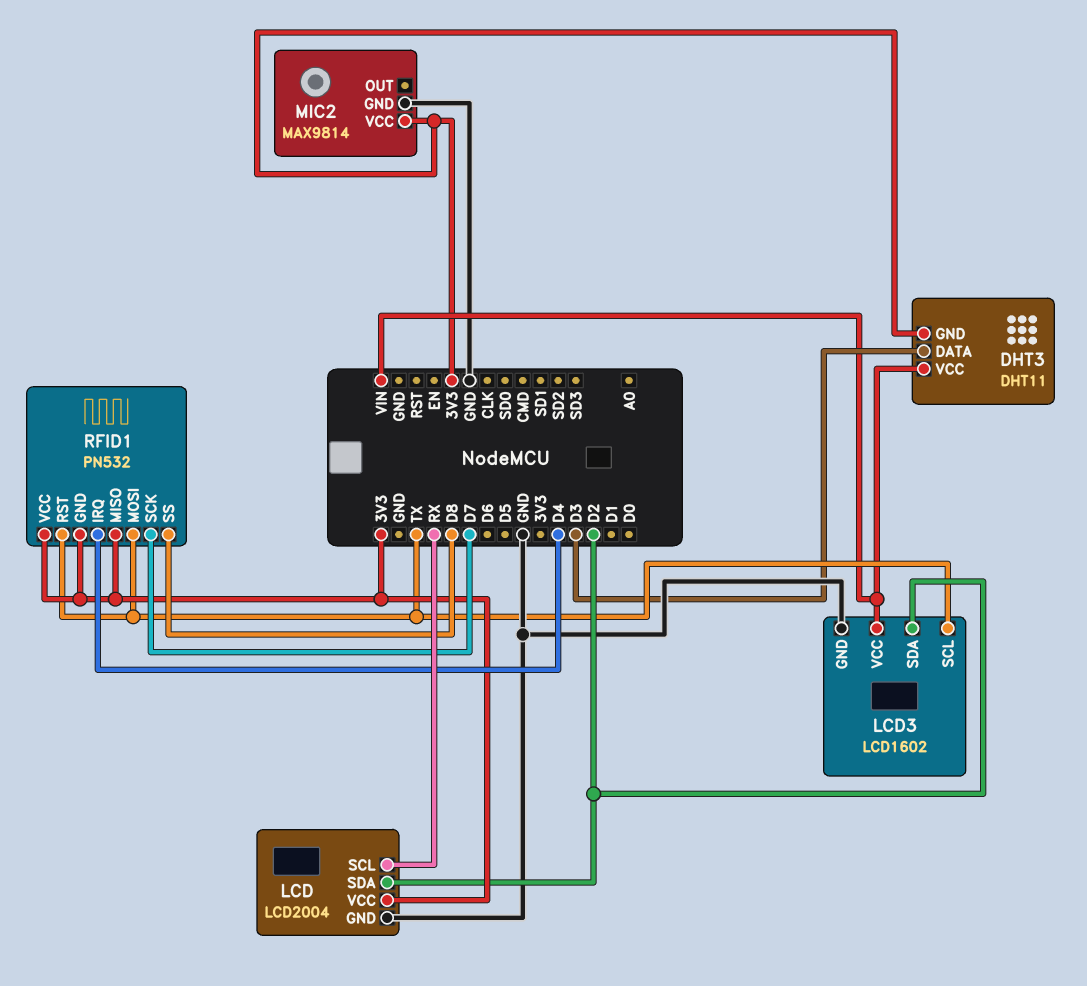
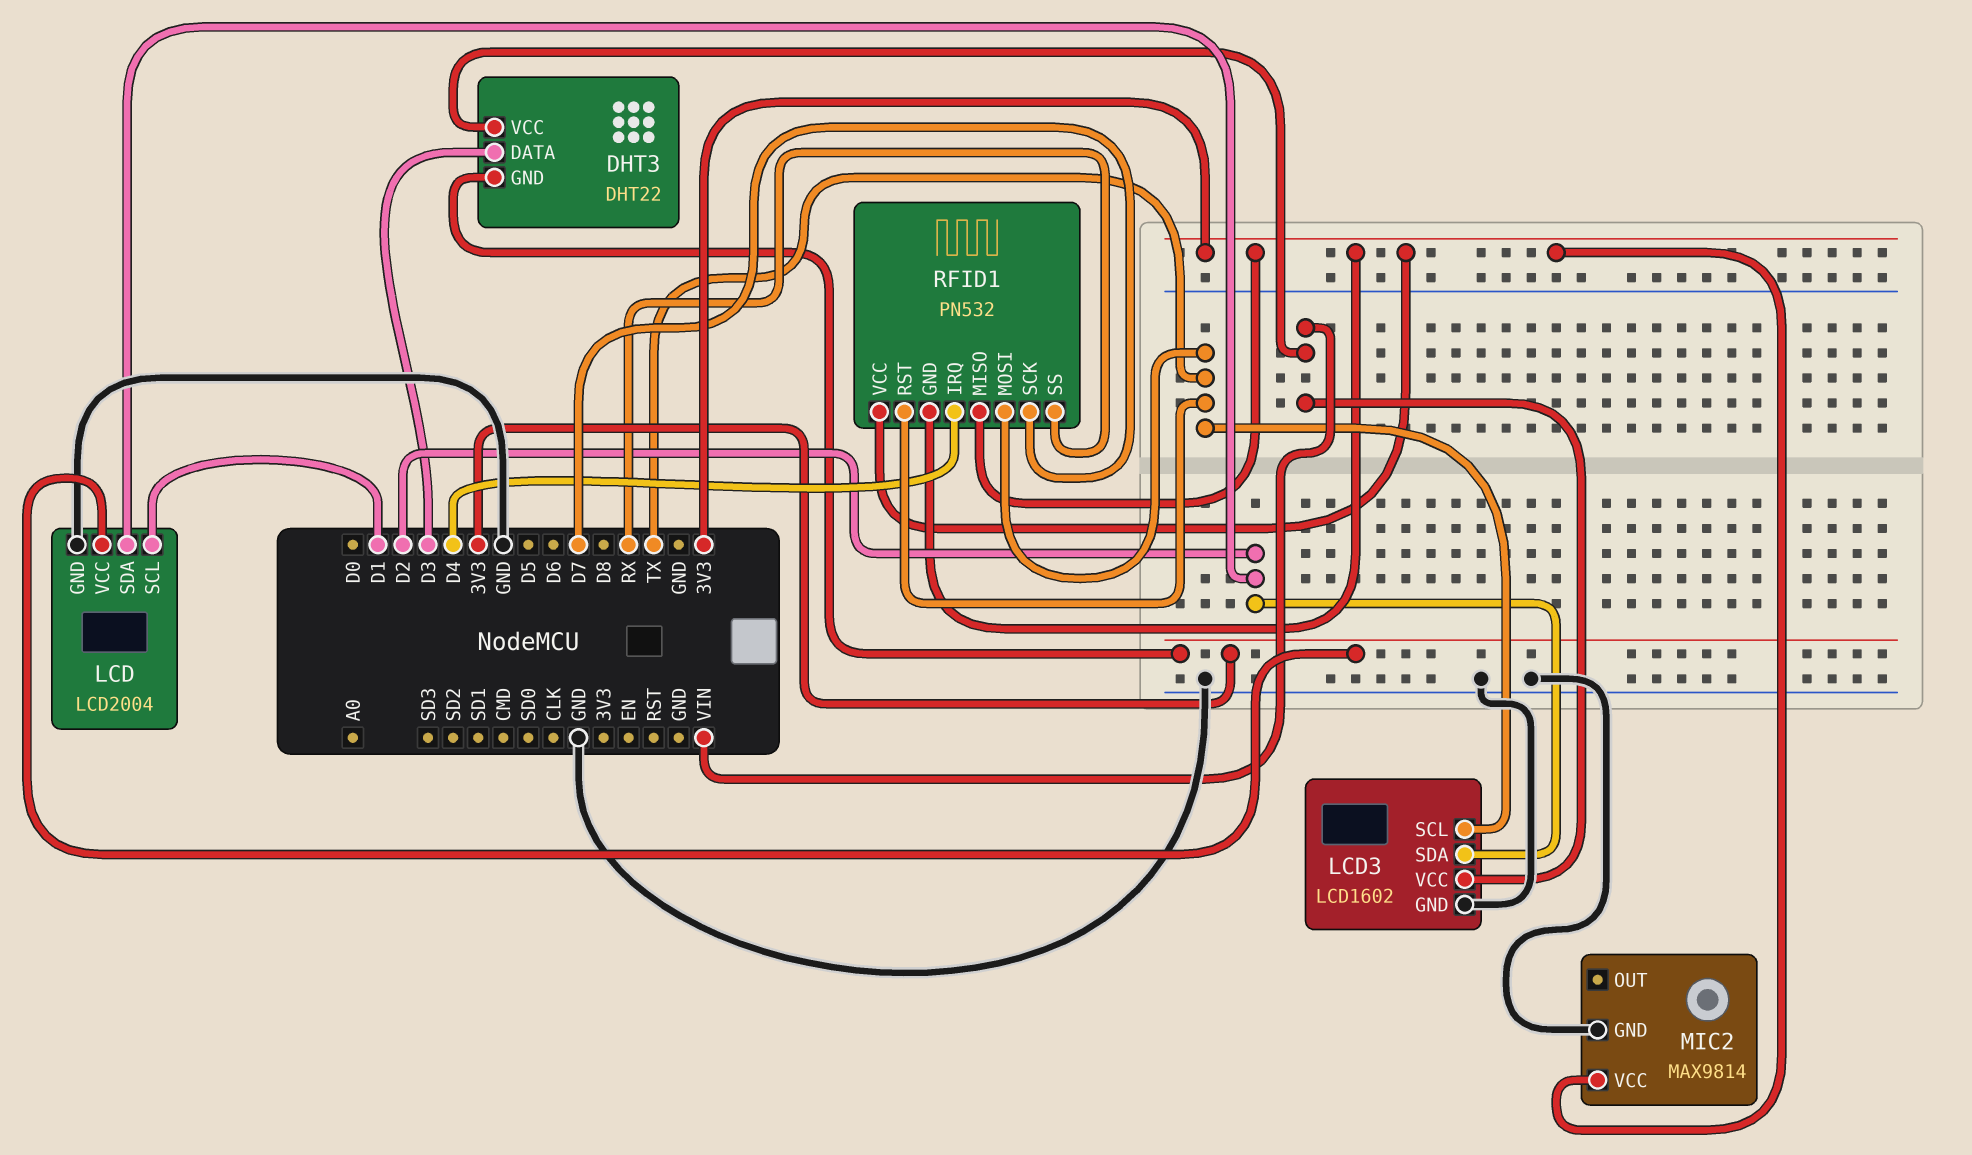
DHT3: DHT11 -> DHT22
LCD pin SCL: RX -> D1
RFID1 pin SS: D8 -> RX

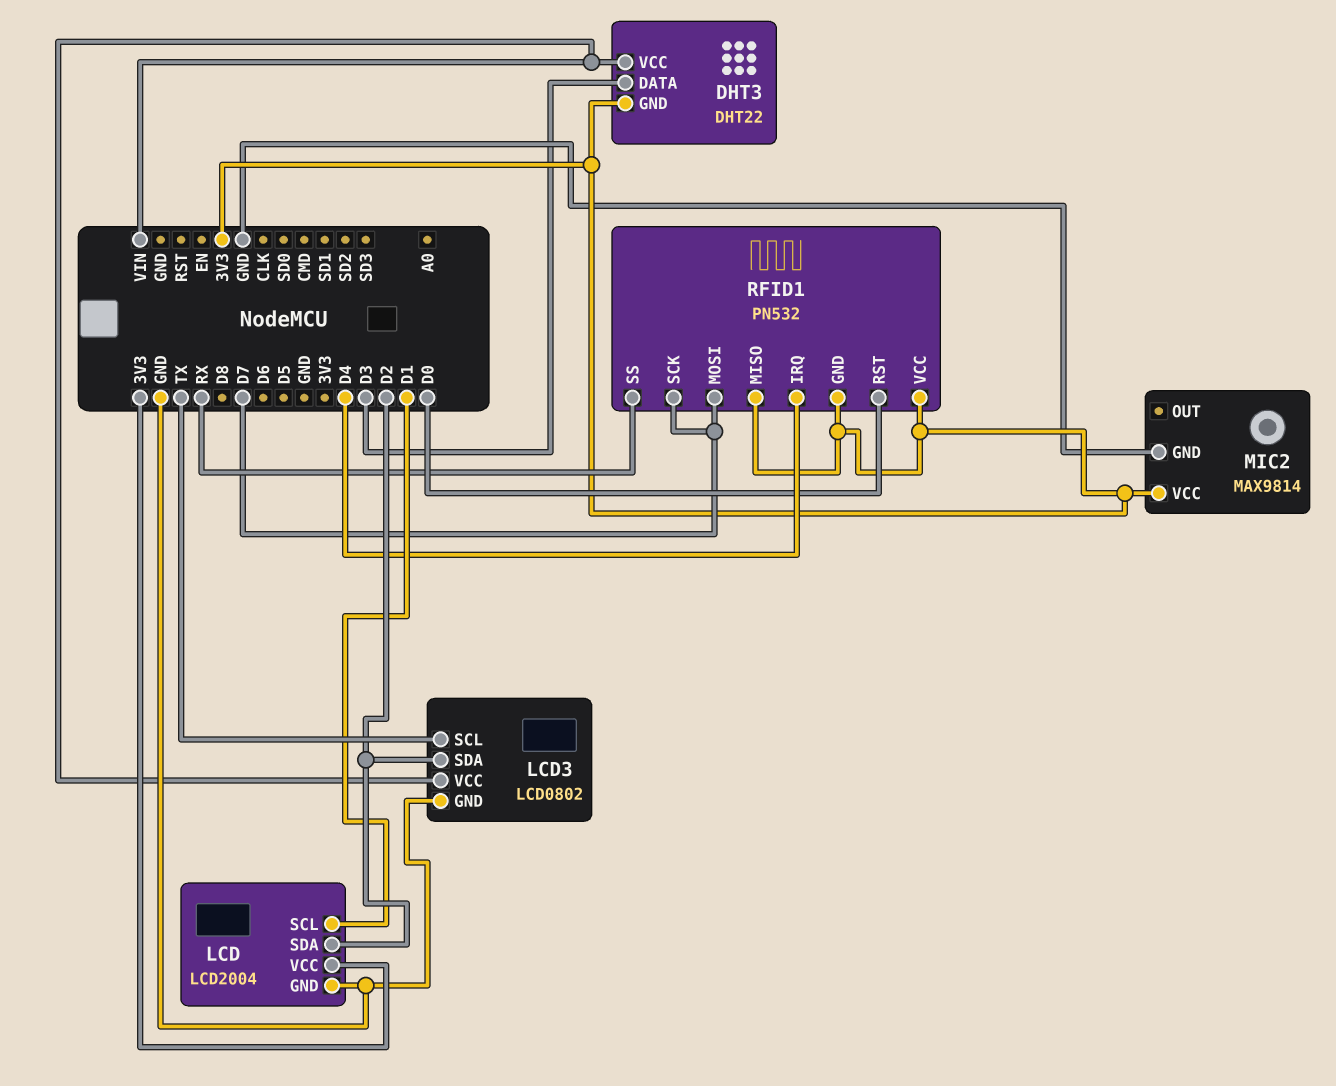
LCD3: LCD1602 -> LCD0802
RFID1 pin MOSI: TX -> D7
RFID1 pin RST: TX -> D0

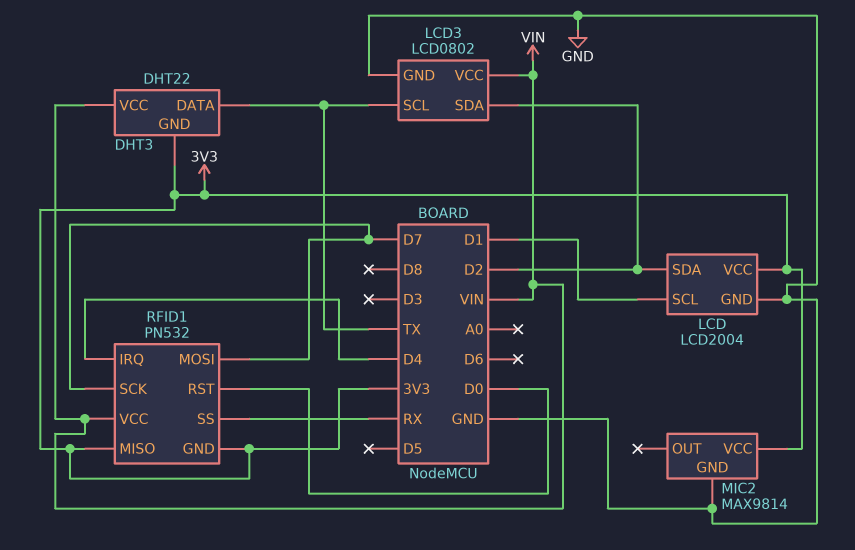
DHT3 pin DATA: D3 -> TX
RFID1 pin VCC: 3V3 -> VIN

